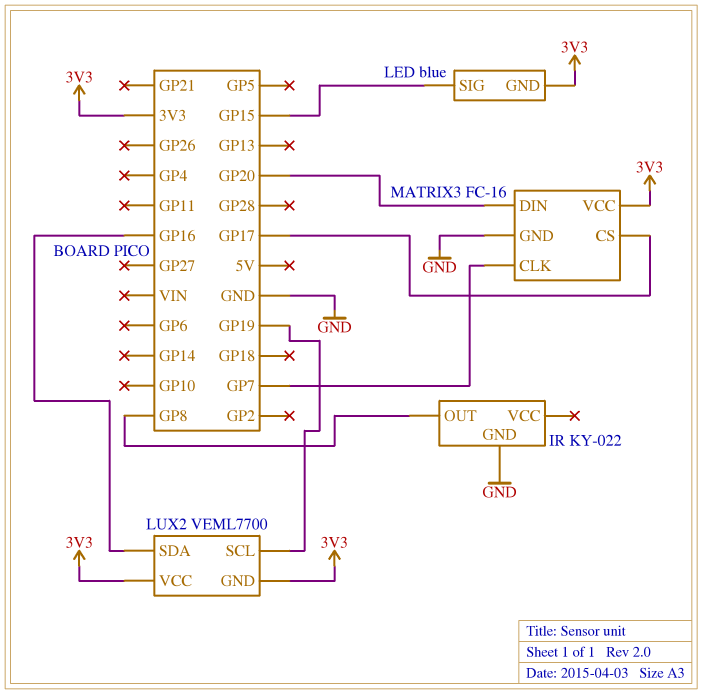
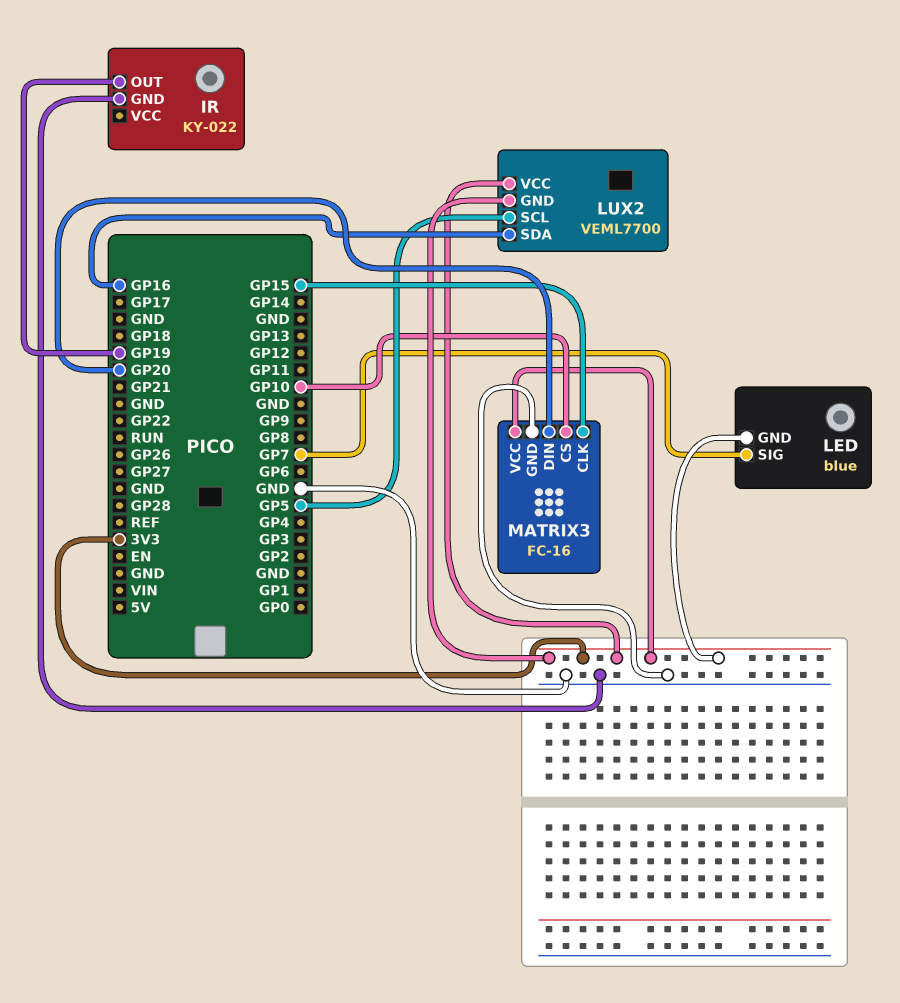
IR pin OUT: GP8 -> GP19
LED pin SIG: GP15 -> GP7
LUX2 pin SCL: GP19 -> GP5
MATRIX3 pin CLK: GP7 -> GP15
MATRIX3 pin CS: GP17 -> GP10

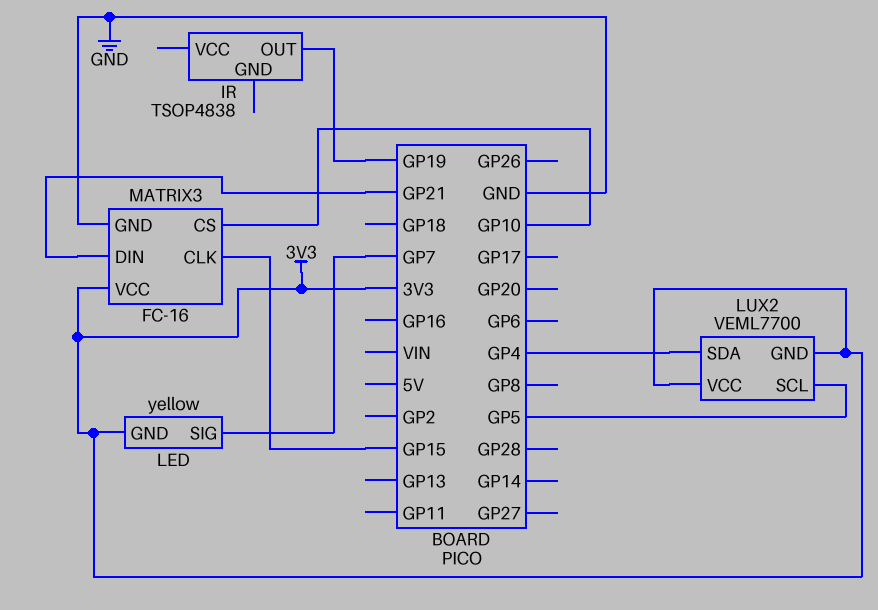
IR: KY-022 -> TSOP4838
IR pin GND: GND -> none
LED: blue -> yellow
LUX2 pin SDA: GP16 -> GP4
MATRIX3 pin DIN: GP20 -> GP21

